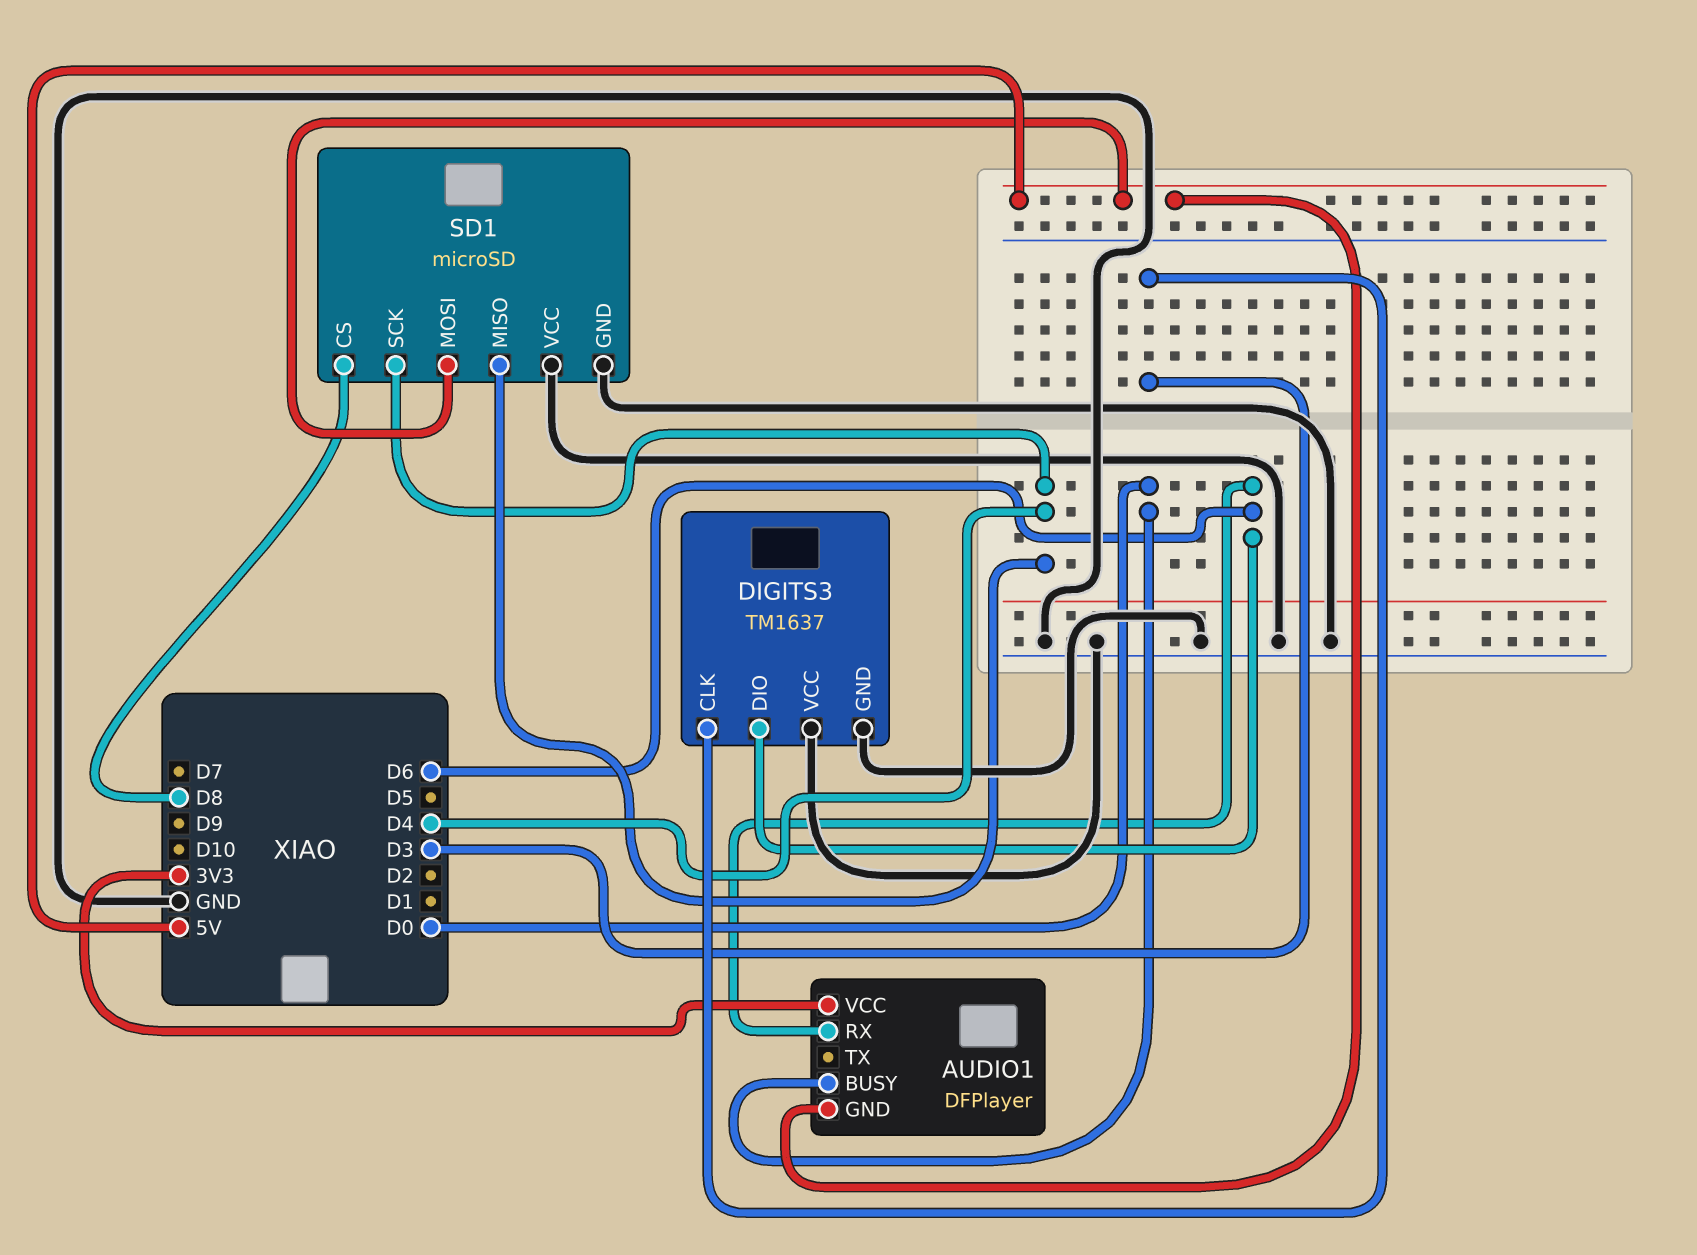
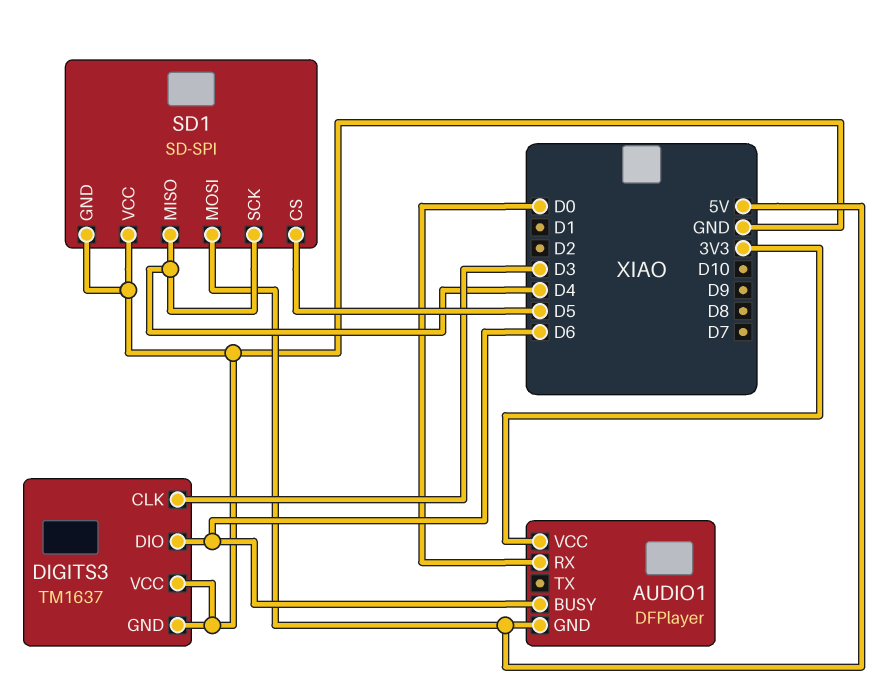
AUDIO1 pin BUSY: D0 -> D6
AUDIO1 pin RX: D6 -> D0
SD1: microSD -> SD-SPI
SD1 pin CS: D8 -> D5

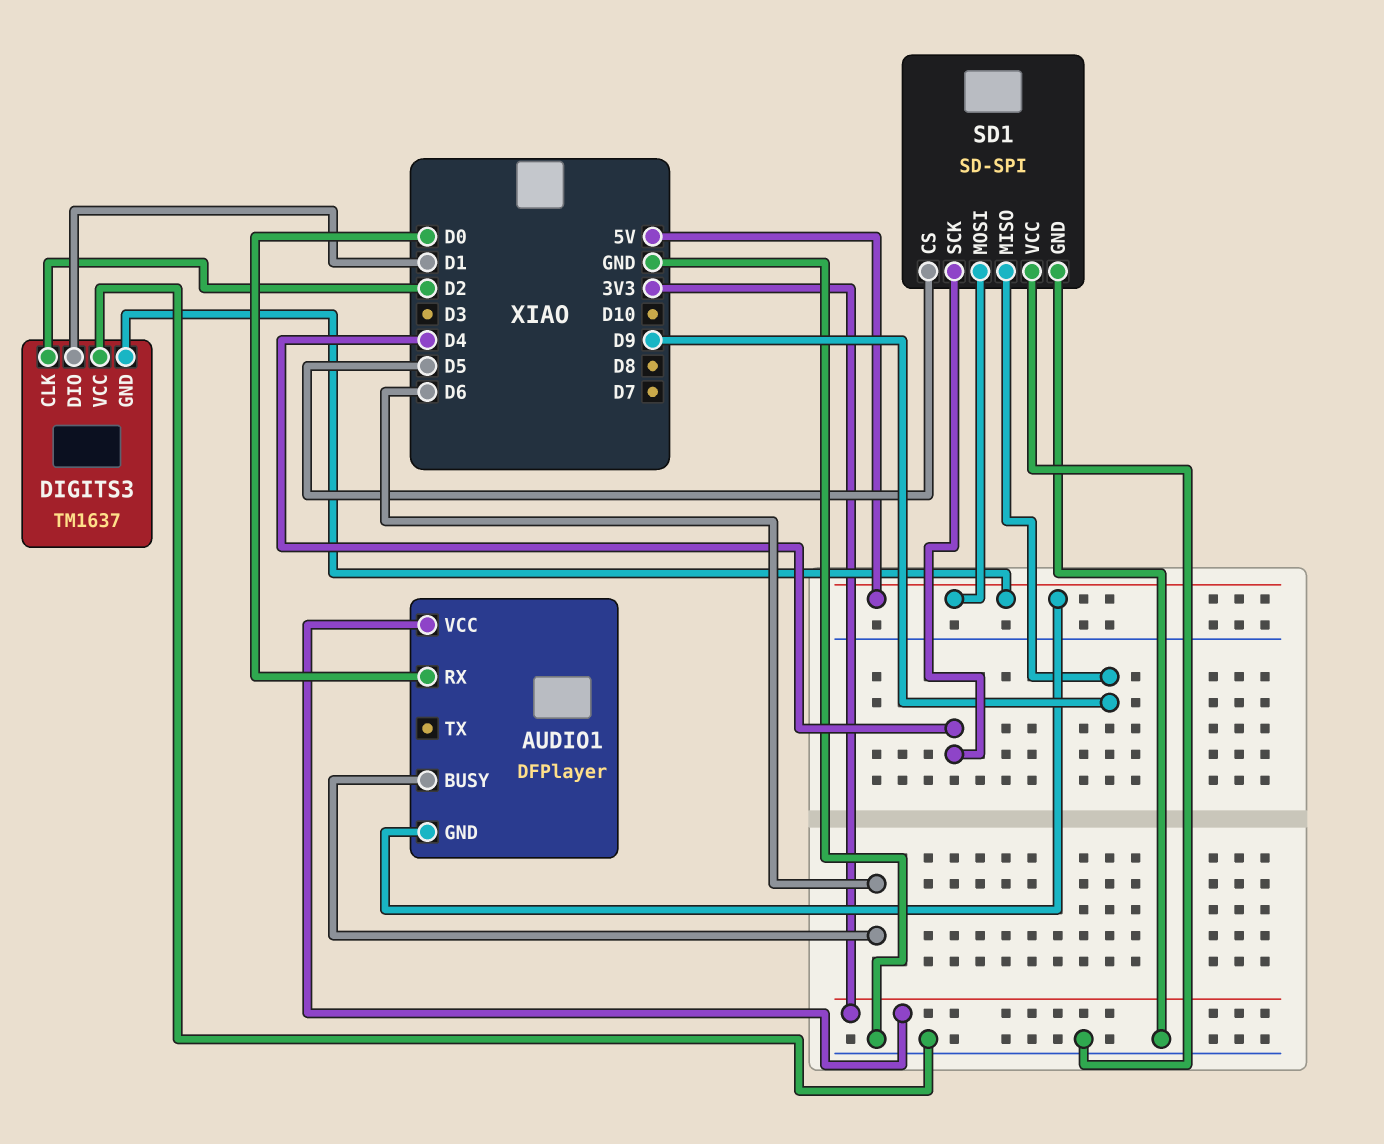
DIGITS3 pin CLK: D3 -> D2
DIGITS3 pin DIO: D6 -> D1
DIGITS3 pin GND: GND -> 5V
SD1 pin MISO: D4 -> D9

